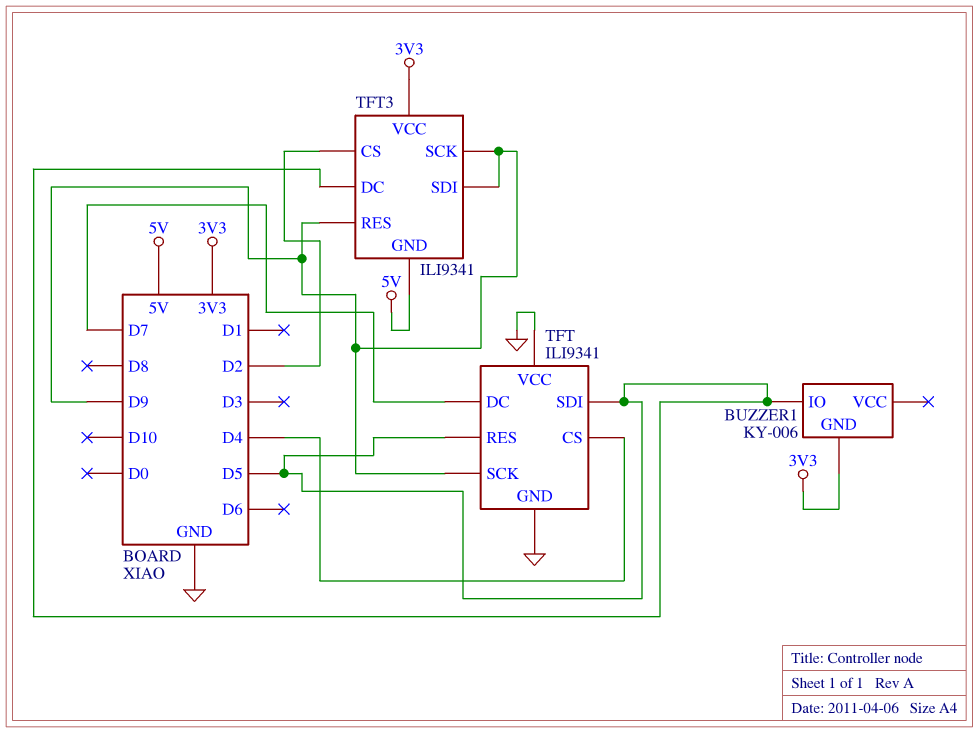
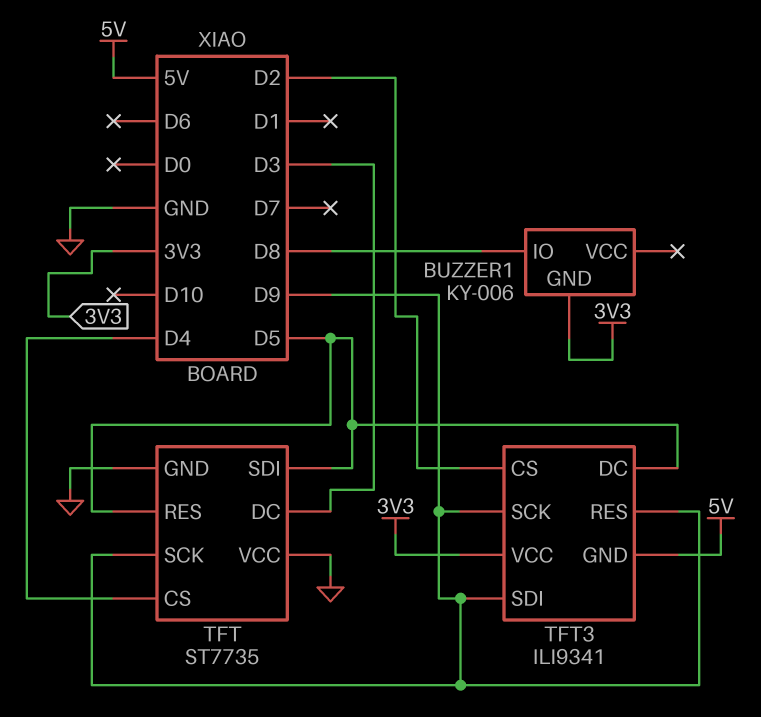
BUZZER1 pin IO: D5 -> D8
TFT: ILI9341 -> ST7735
TFT pin DC: D7 -> D3

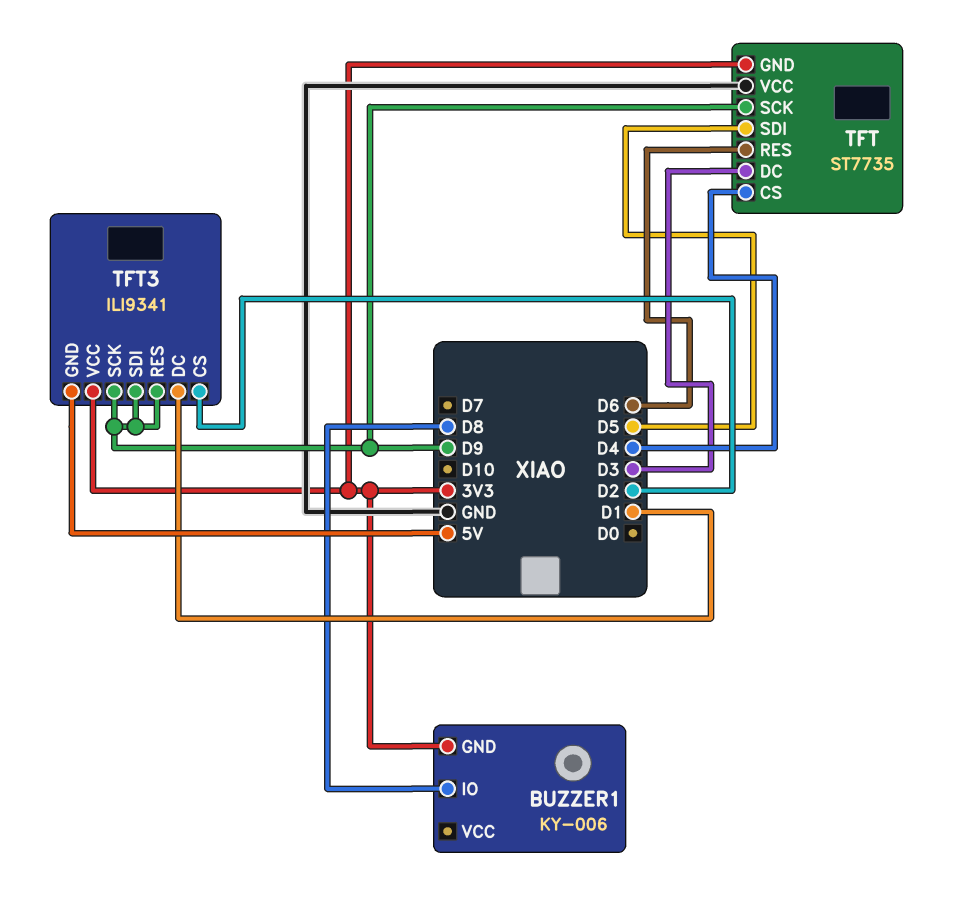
TFT pin GND: GND -> 3V3
TFT pin RES: D5 -> D6
TFT3 pin DC: D5 -> D1

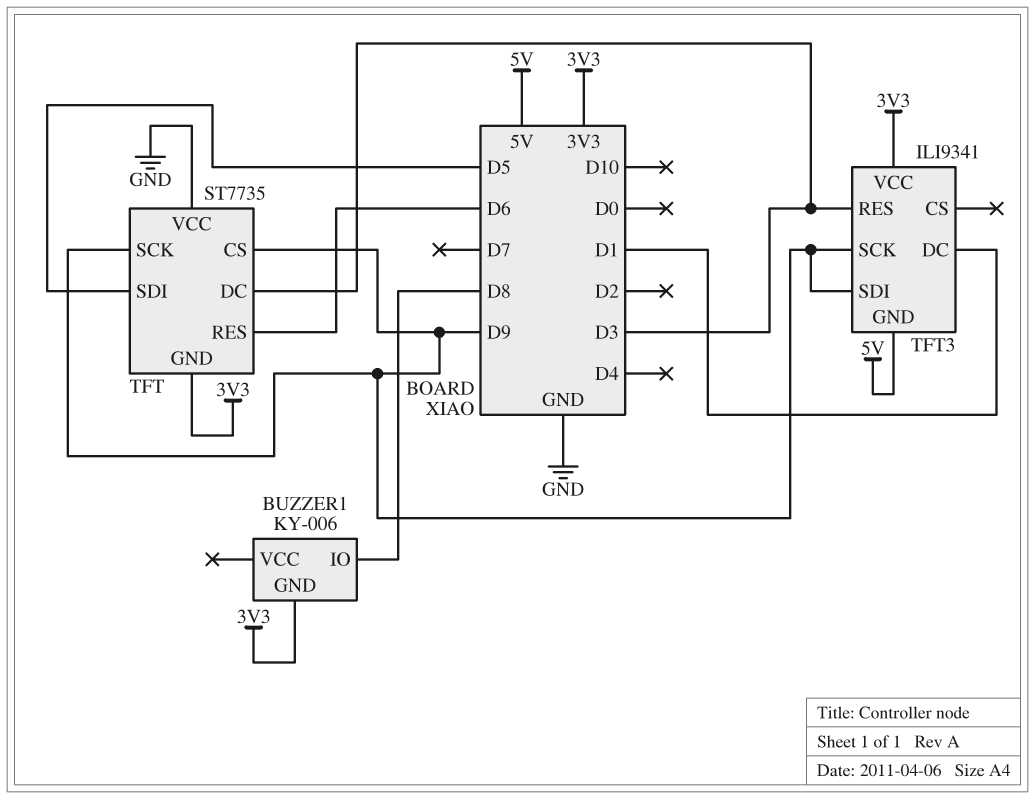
TFT pin CS: D4 -> D9
TFT3 pin CS: D2 -> none
TFT3 pin RES: D9 -> D3

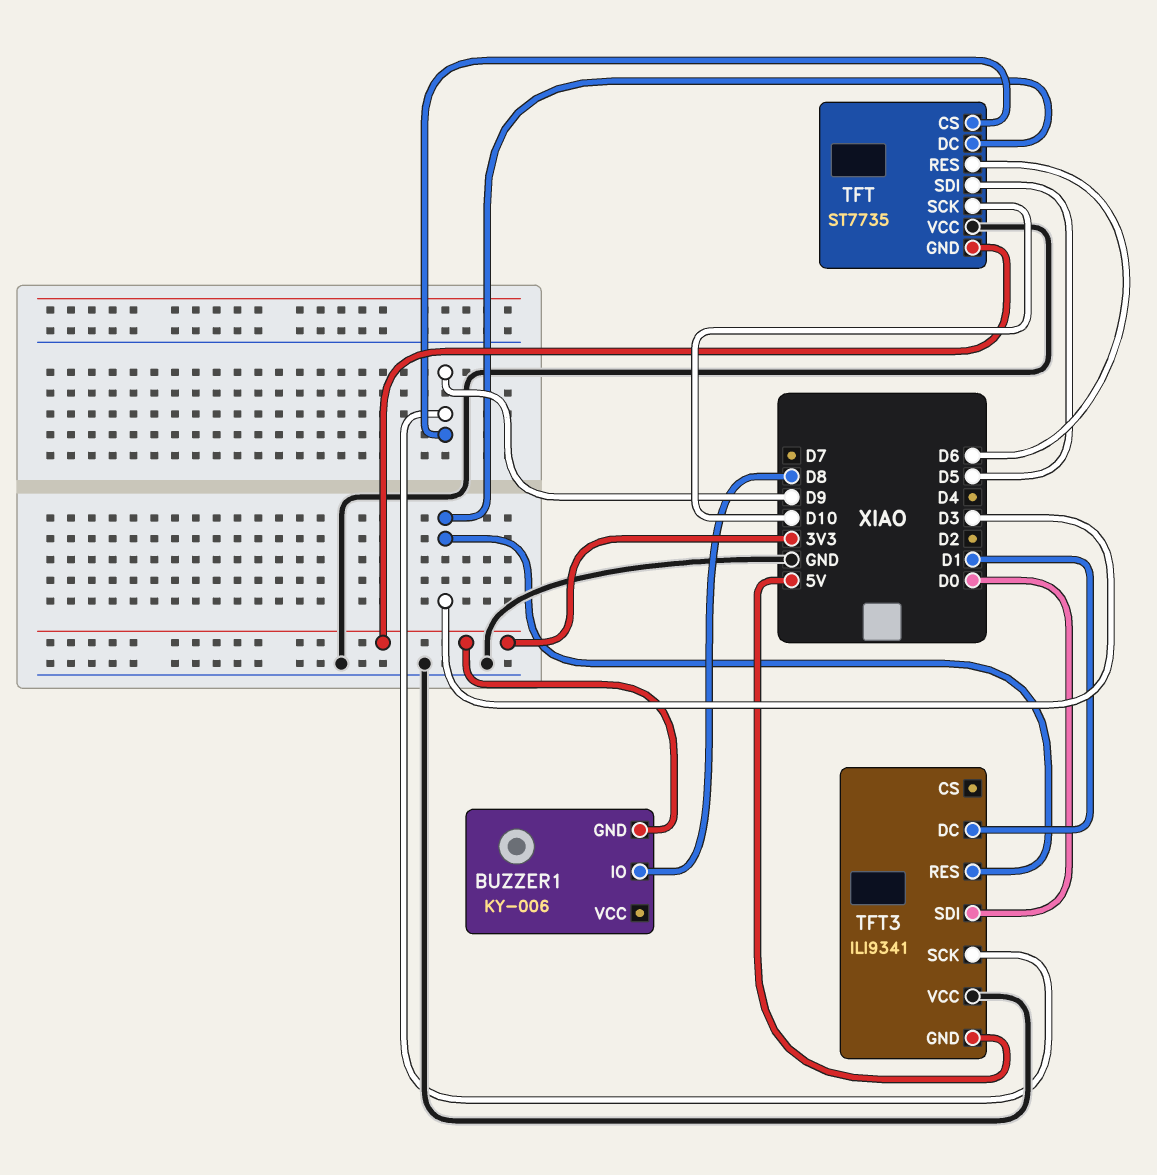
TFT pin SCK: D9 -> D10
TFT3 pin SDI: D9 -> D0
TFT3 pin VCC: 3V3 -> GND

